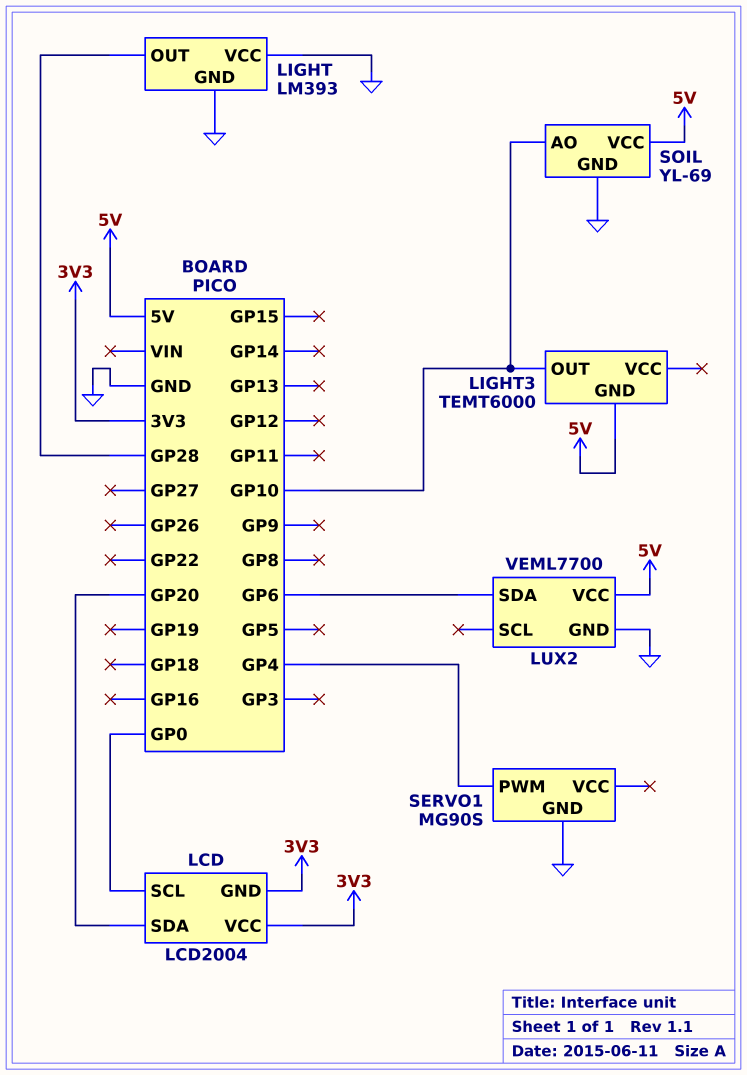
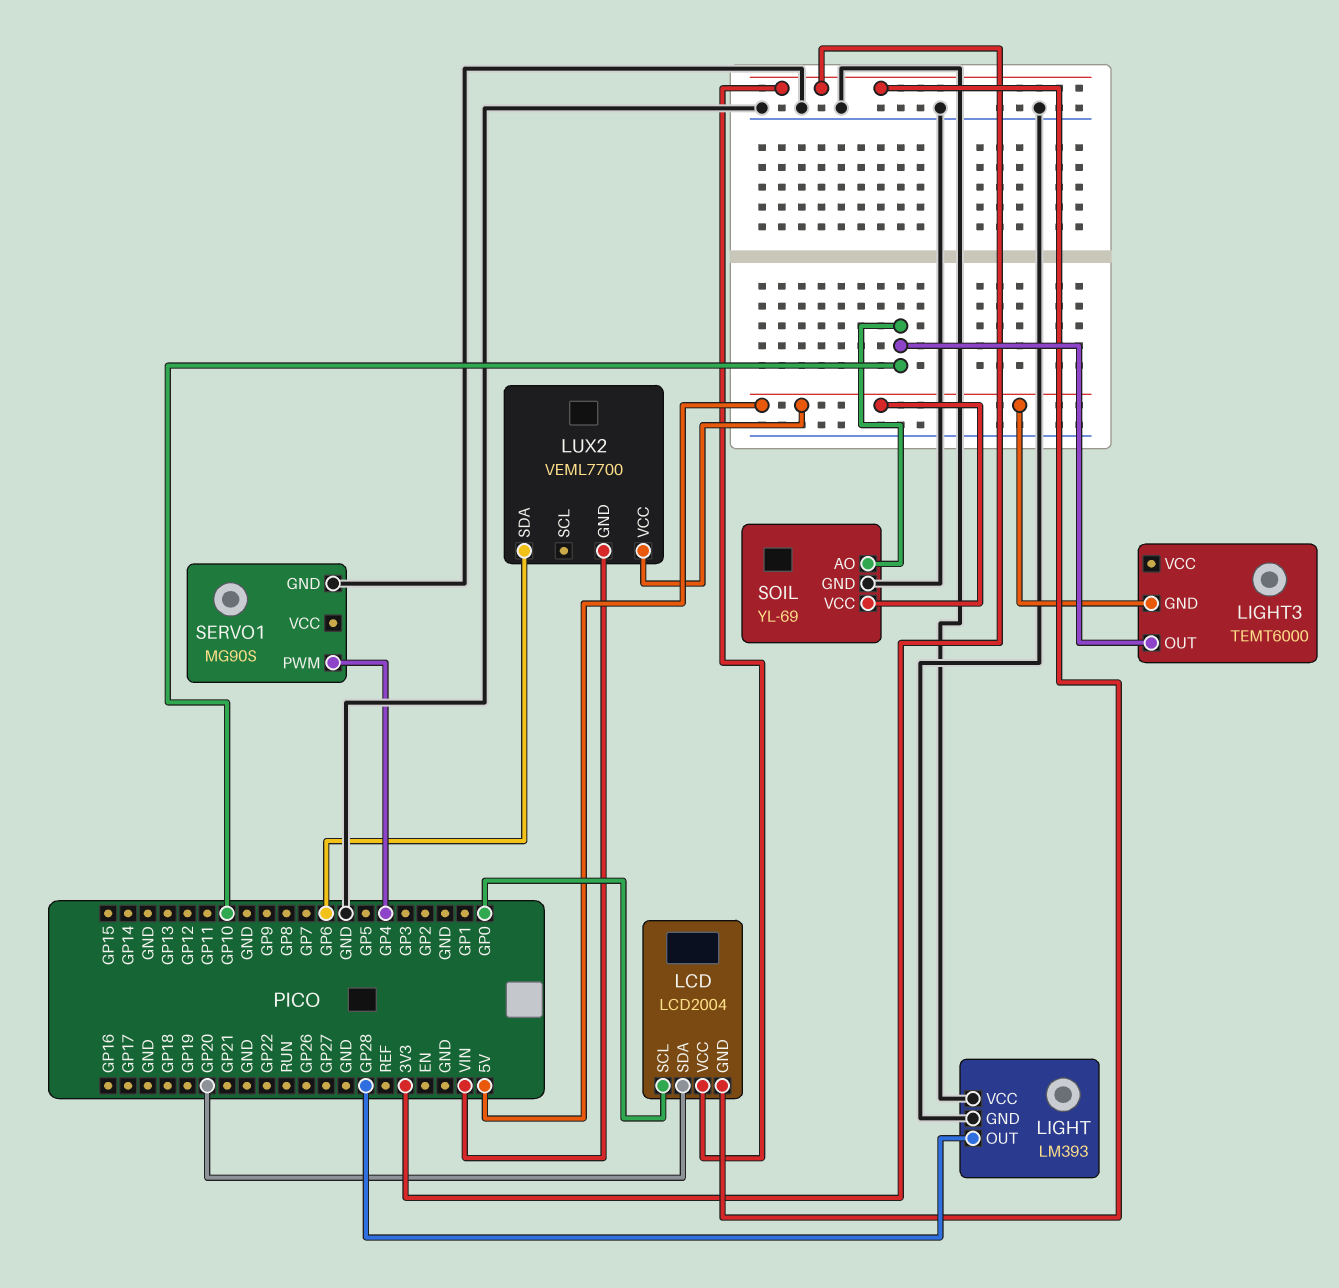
LUX2 pin GND: GND -> VIN

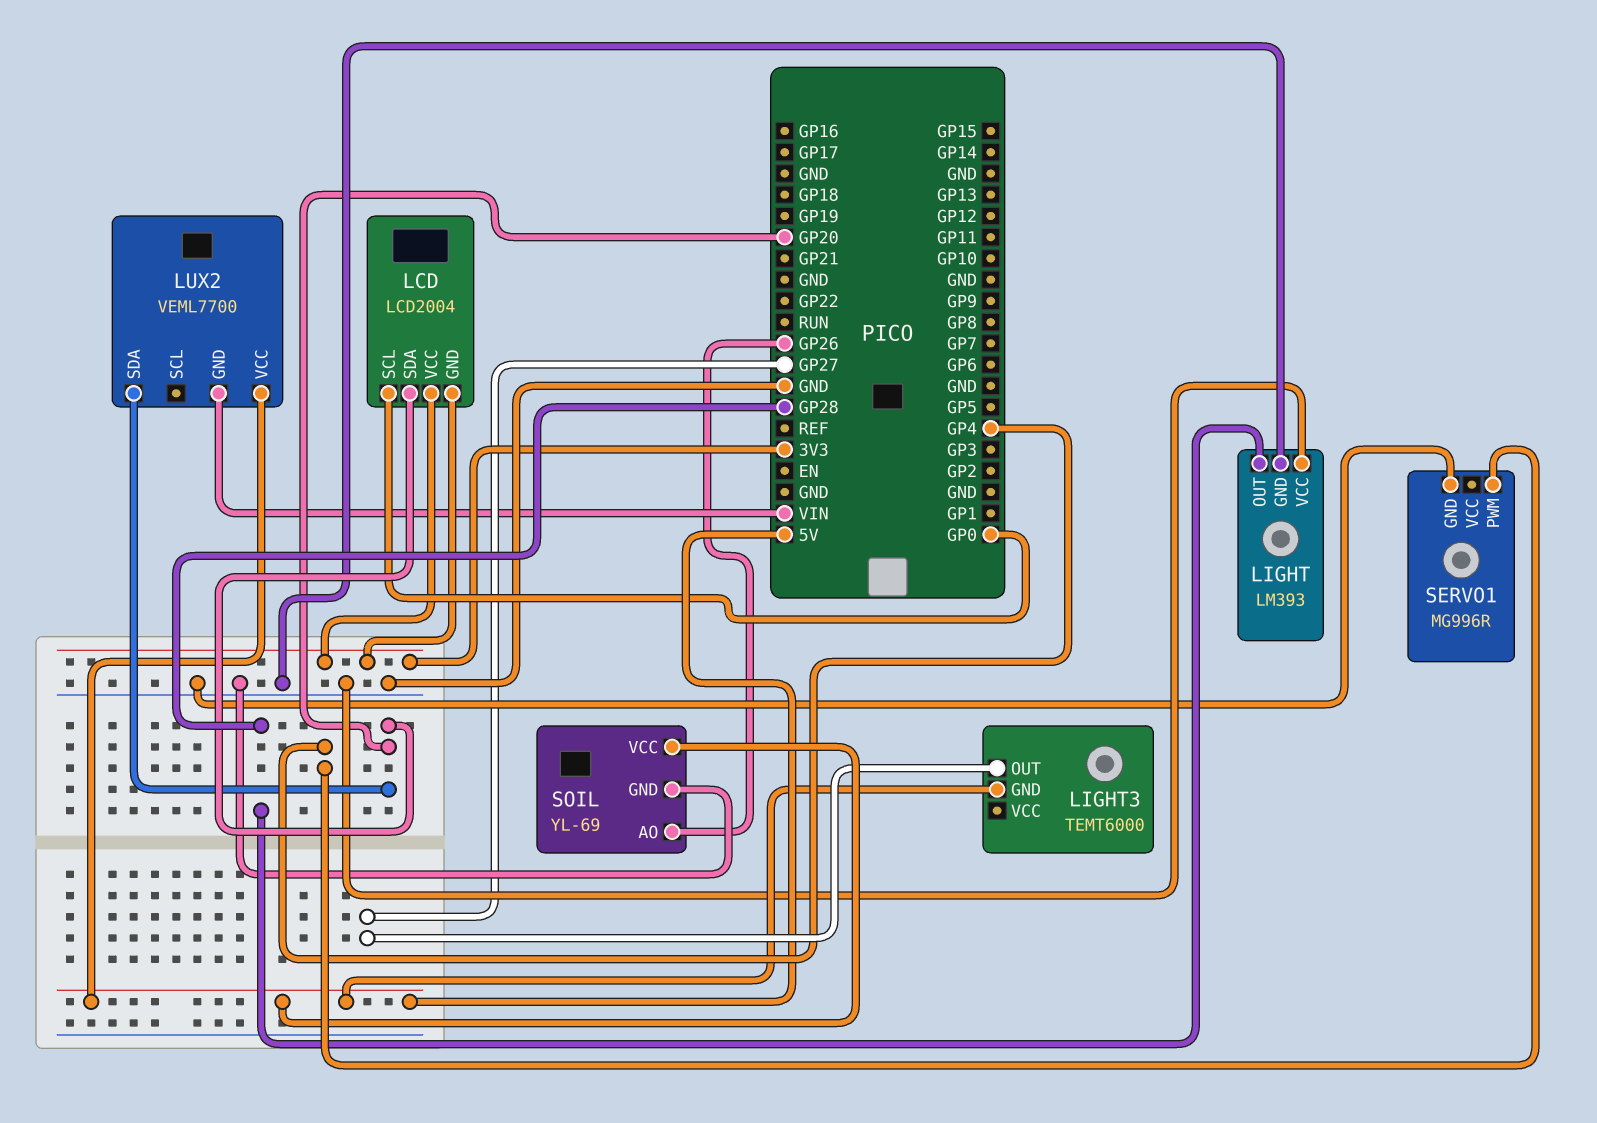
LIGHT3 pin OUT: GP10 -> GP27
LUX2 pin SDA: GP6 -> GP20
SERVO1: MG90S -> MG996R
SOIL pin AO: GP10 -> GP26

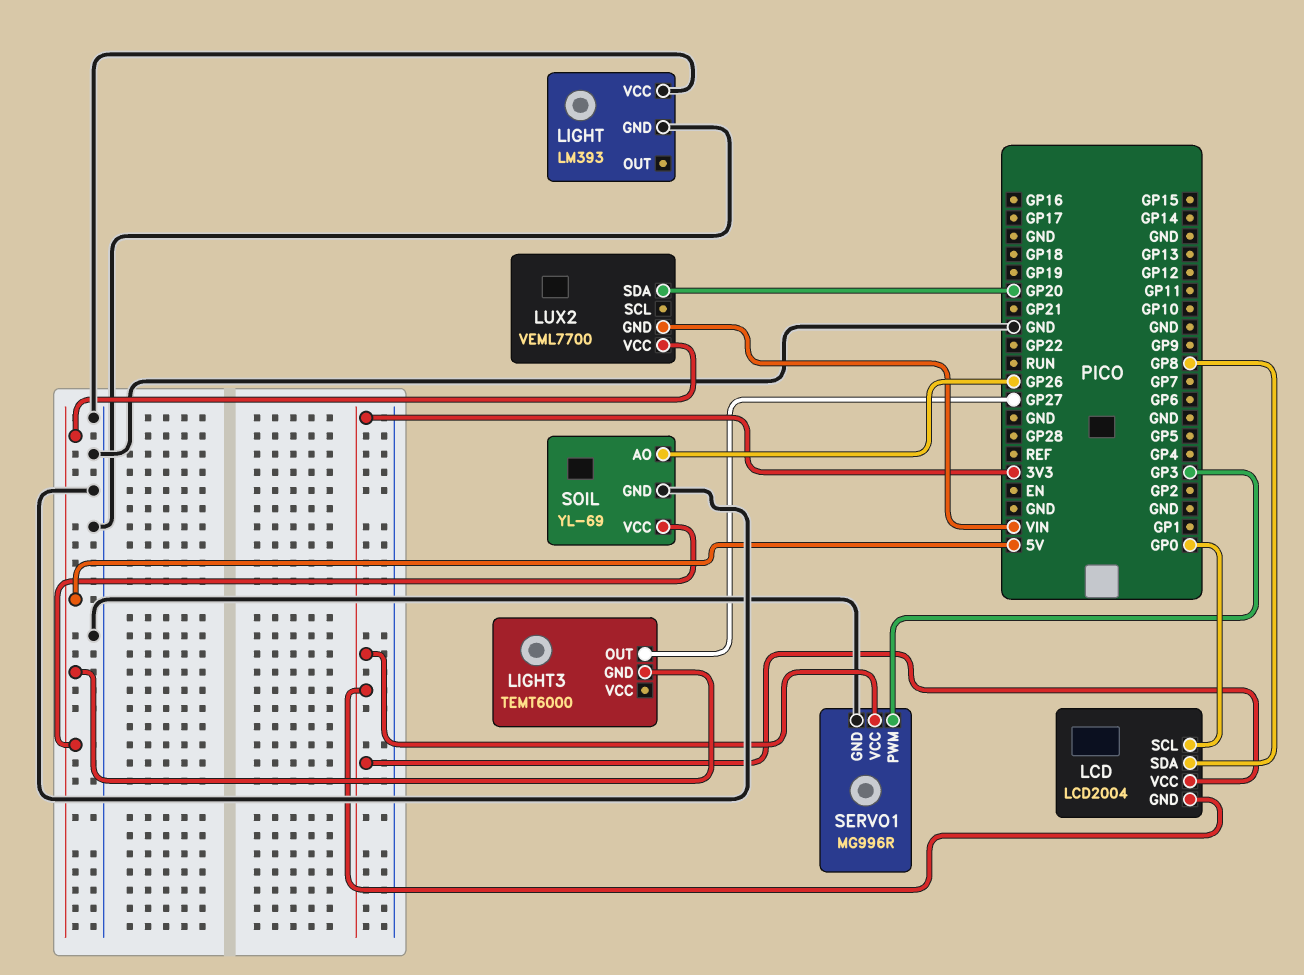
LCD pin SDA: GP20 -> GP8
LIGHT pin OUT: GP28 -> none
SERVO1 pin PWM: GP4 -> GP3
SERVO1 pin VCC: none -> 3V3

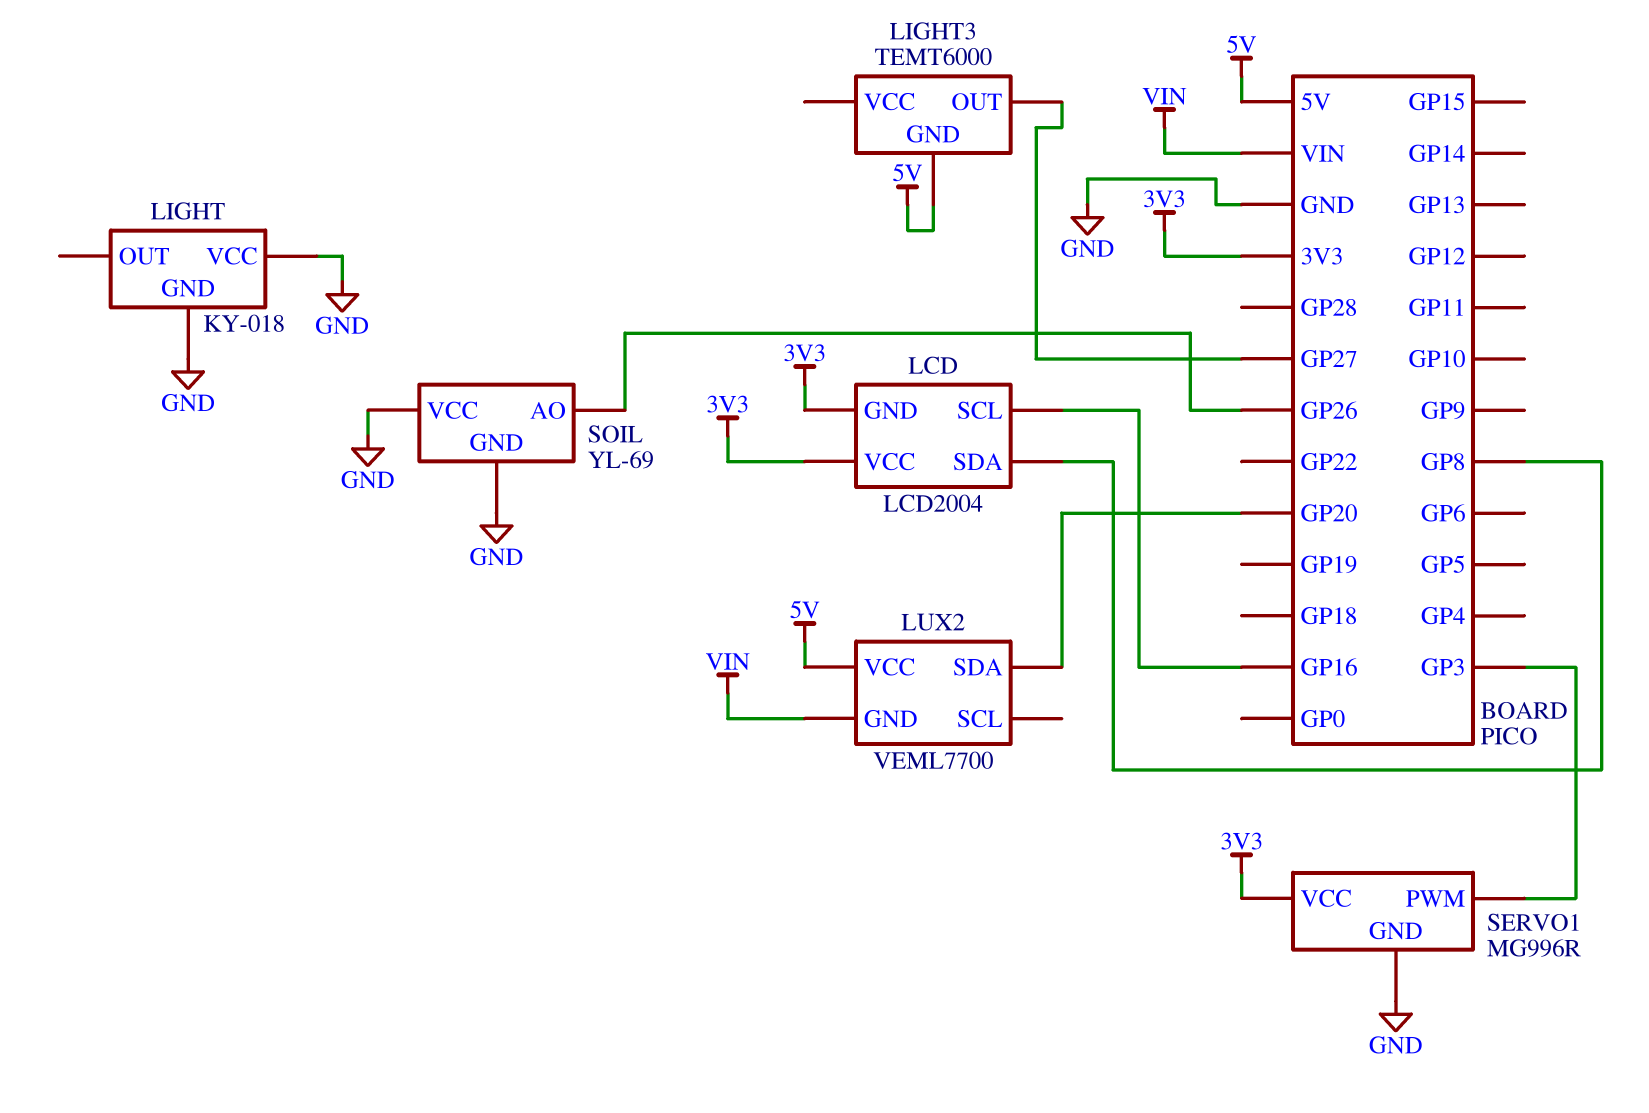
LCD pin SCL: GP0 -> GP16
LIGHT: LM393 -> KY-018
SOIL pin VCC: 5V -> GND

